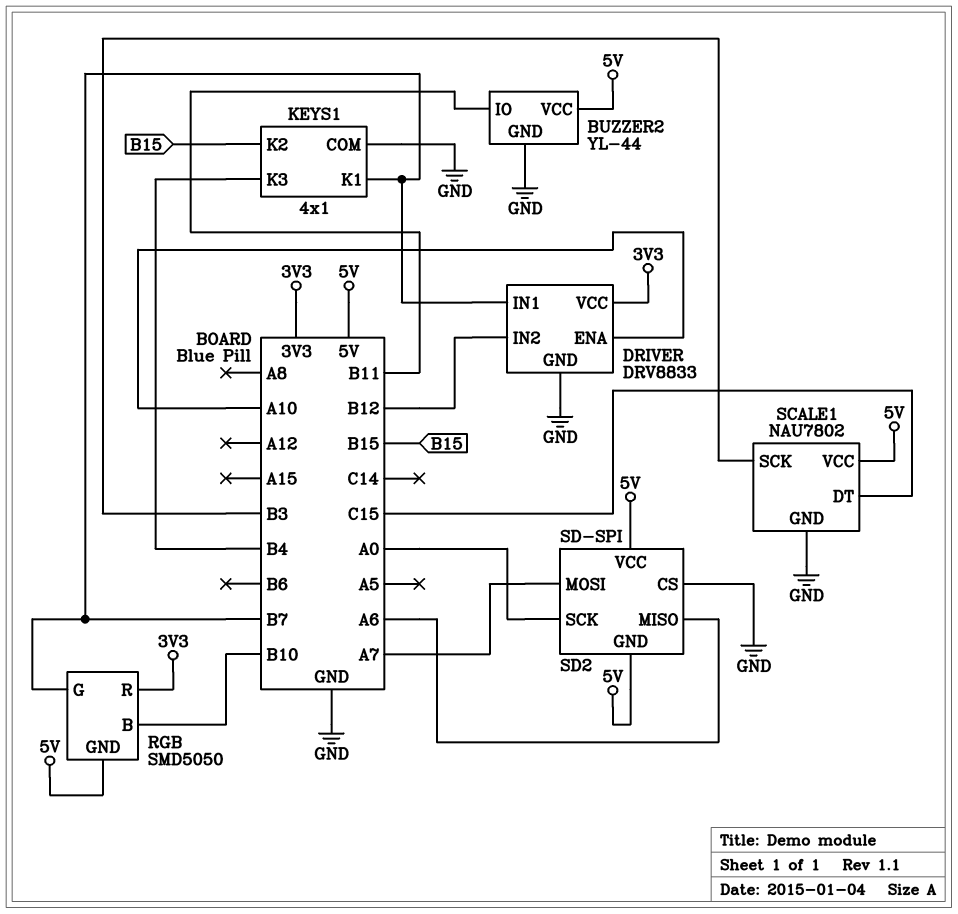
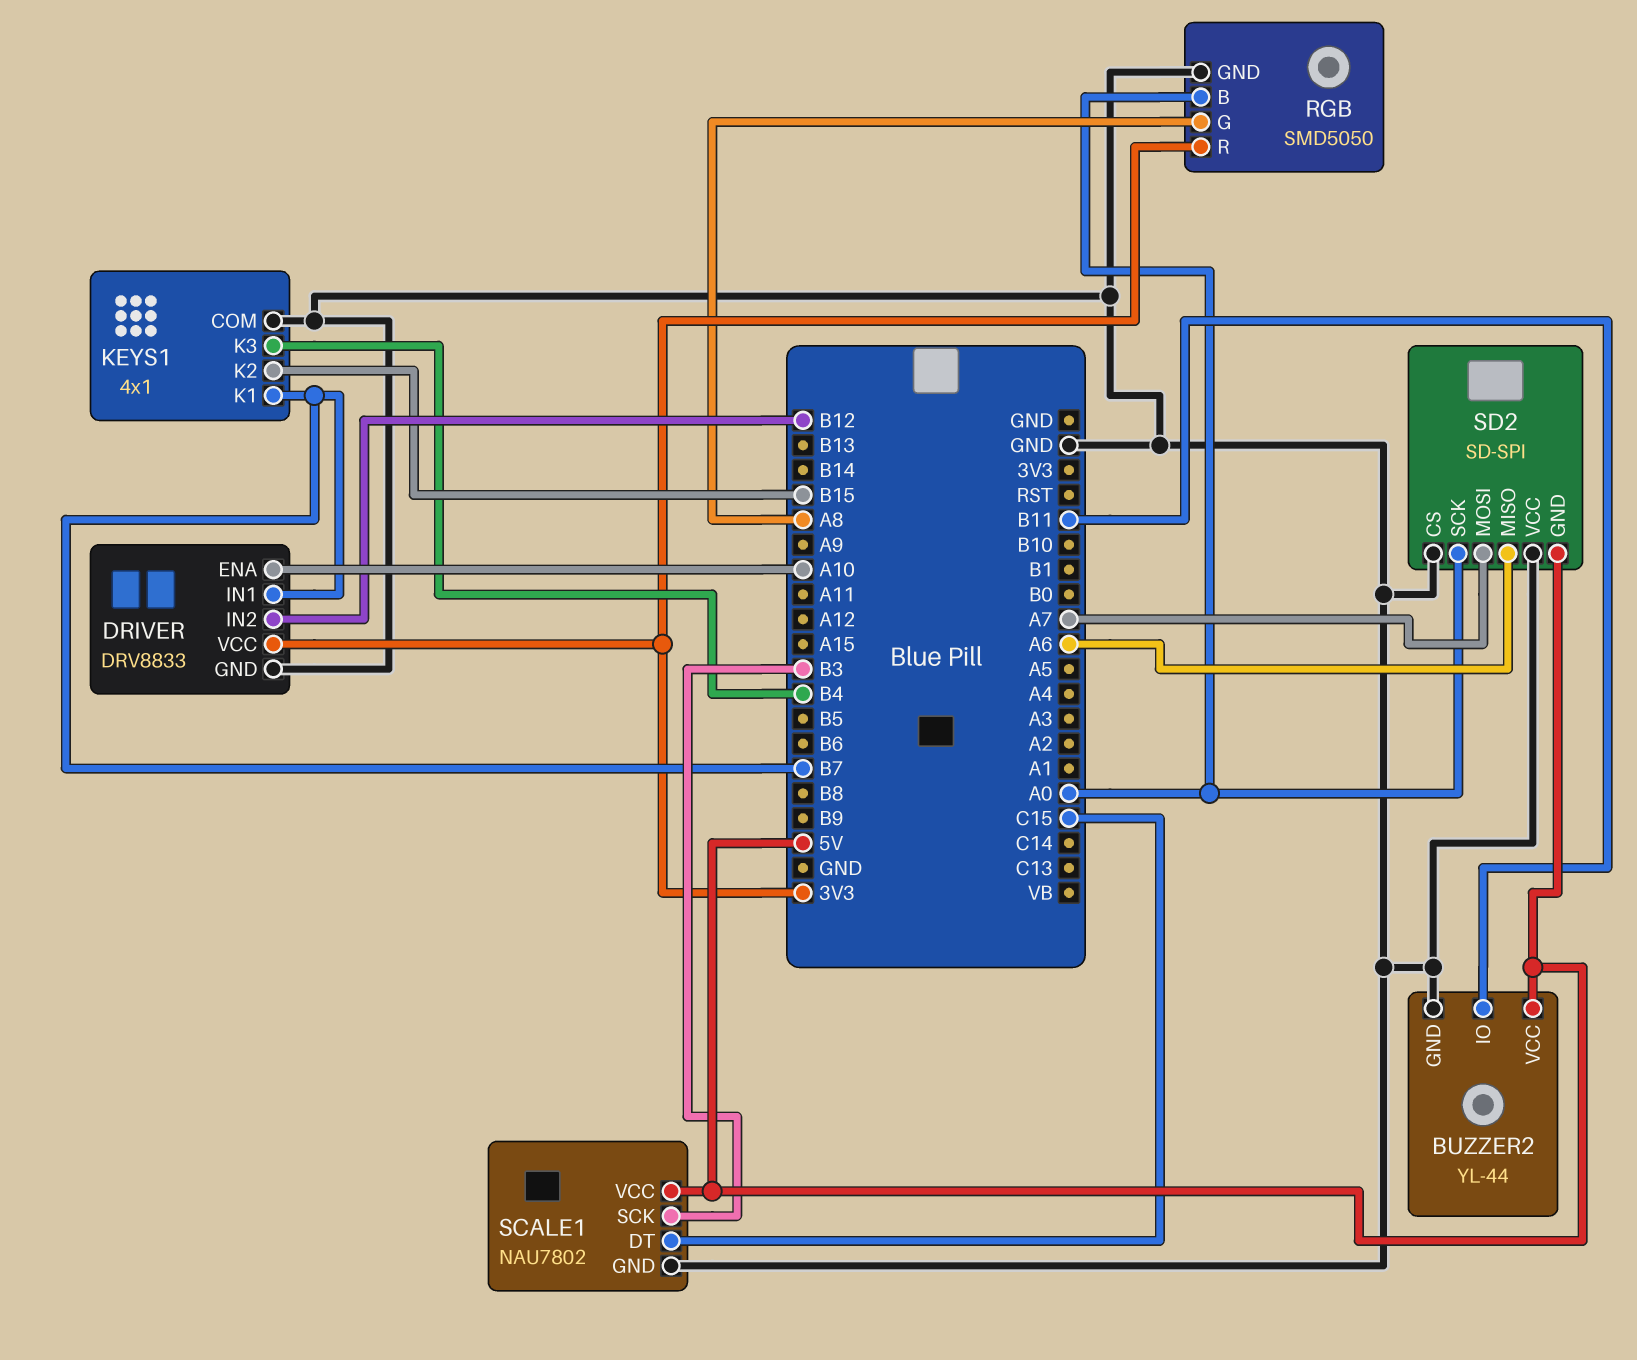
RGB pin B: B10 -> A0
RGB pin G: B7 -> A8
RGB pin GND: 5V -> GND
SD2 pin VCC: 5V -> GND

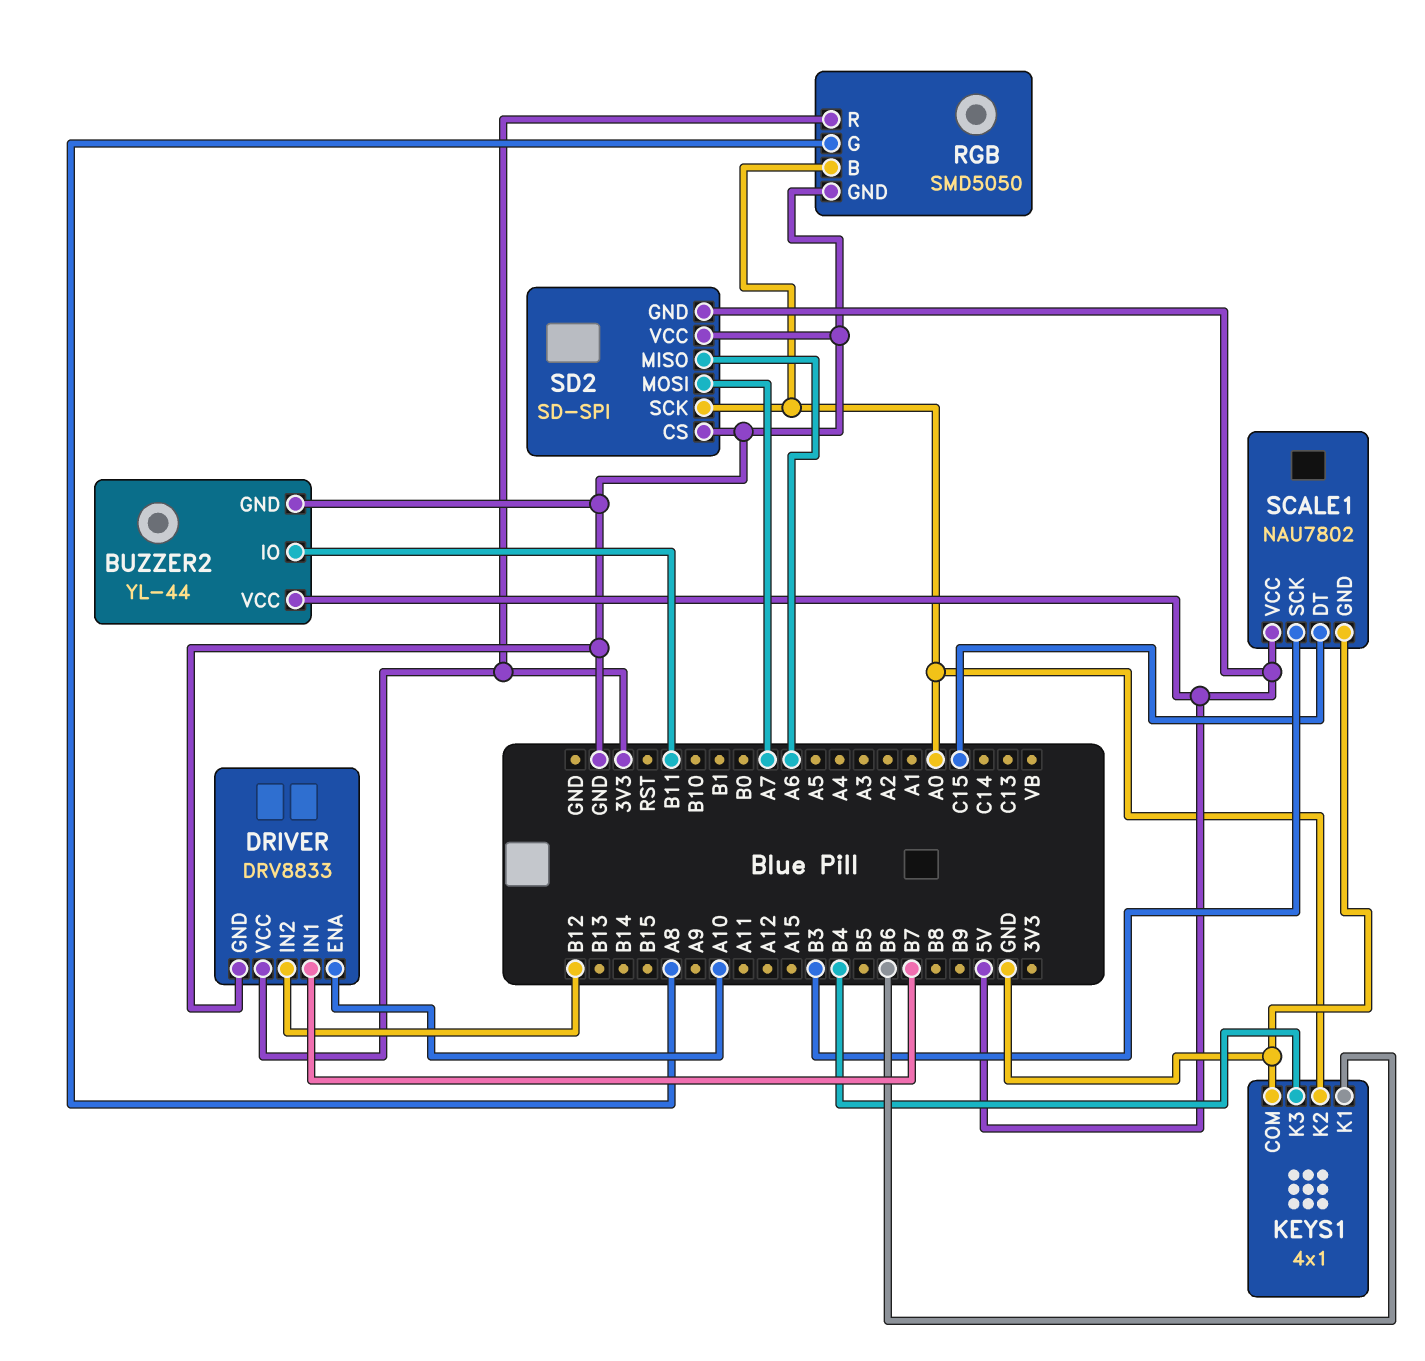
KEYS1 pin K1: B7 -> B6
KEYS1 pin K2: B15 -> A0

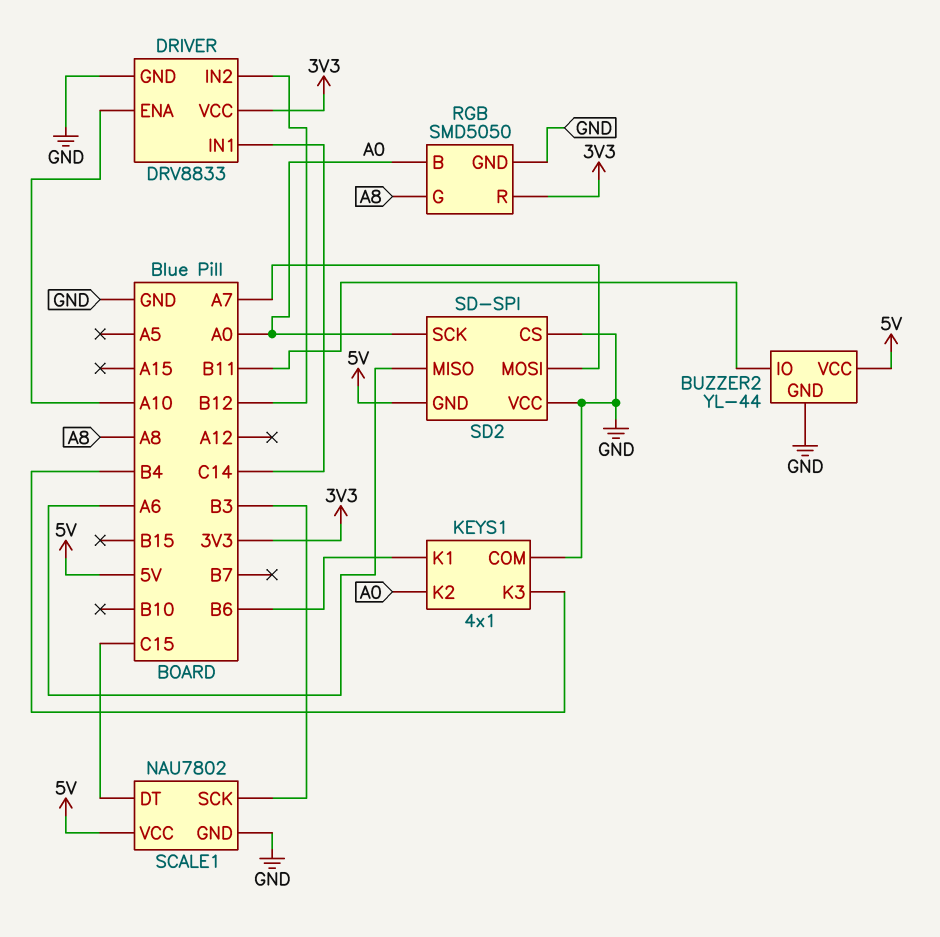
DRIVER pin IN1: B7 -> C14

